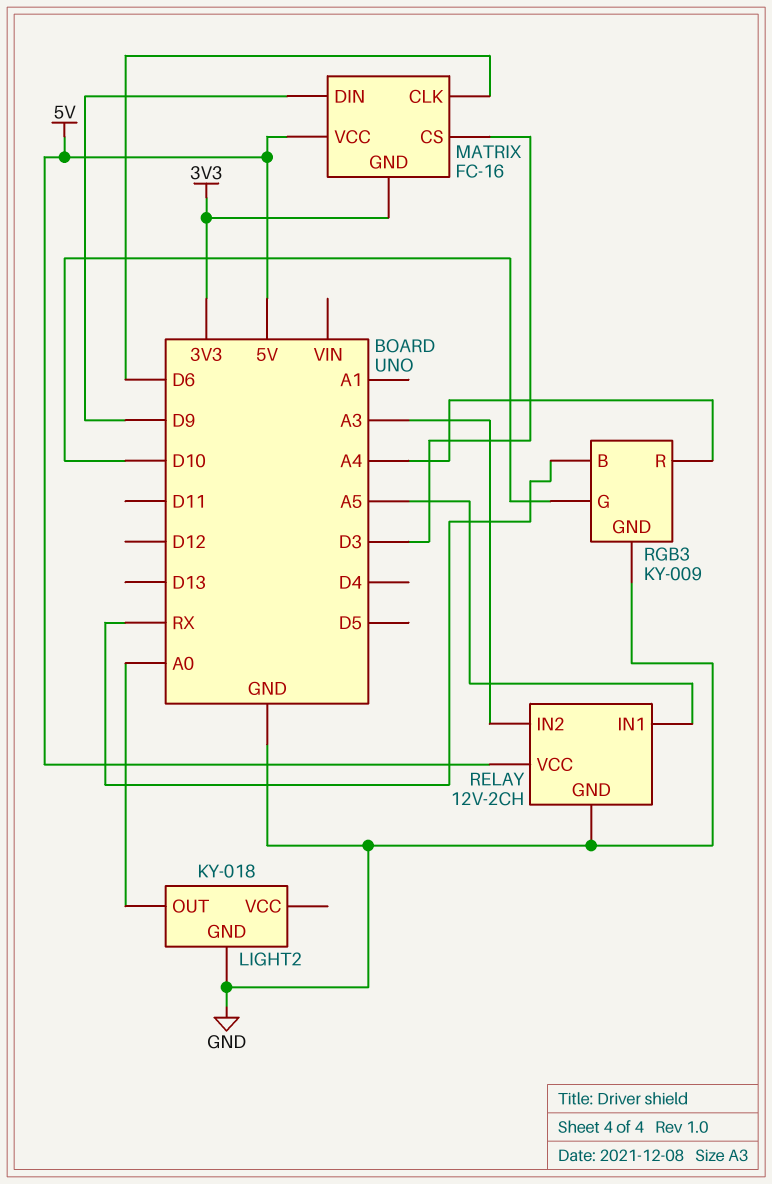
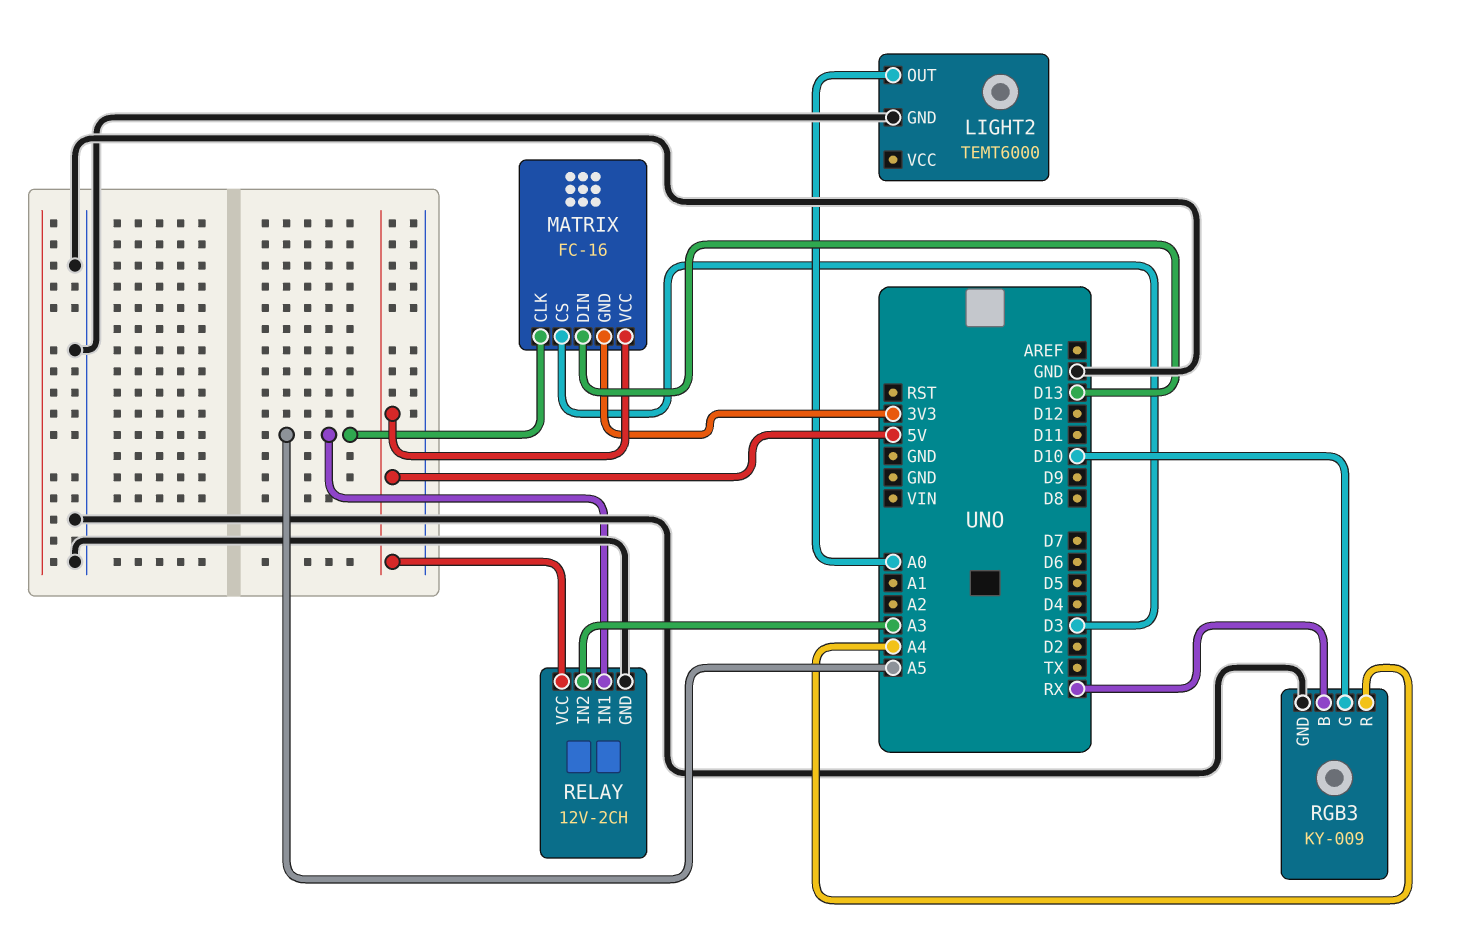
LIGHT2: KY-018 -> TEMT6000
MATRIX pin CLK: D6 -> A5
MATRIX pin DIN: D9 -> D13

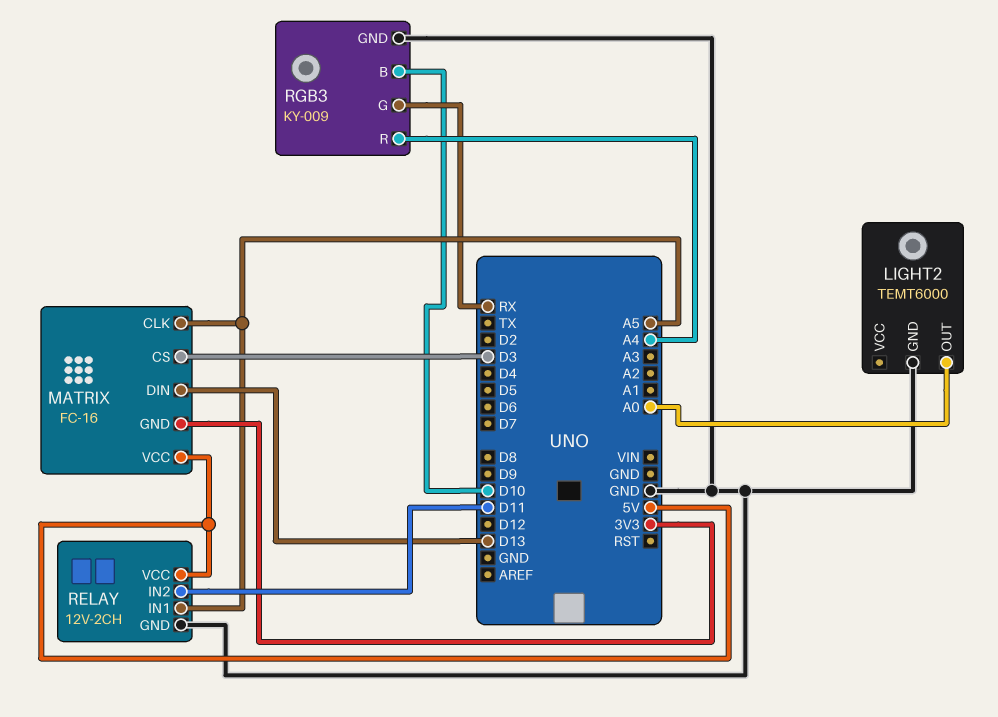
RELAY pin IN2: A3 -> D11
RGB3 pin B: RX -> D10
RGB3 pin G: D10 -> RX

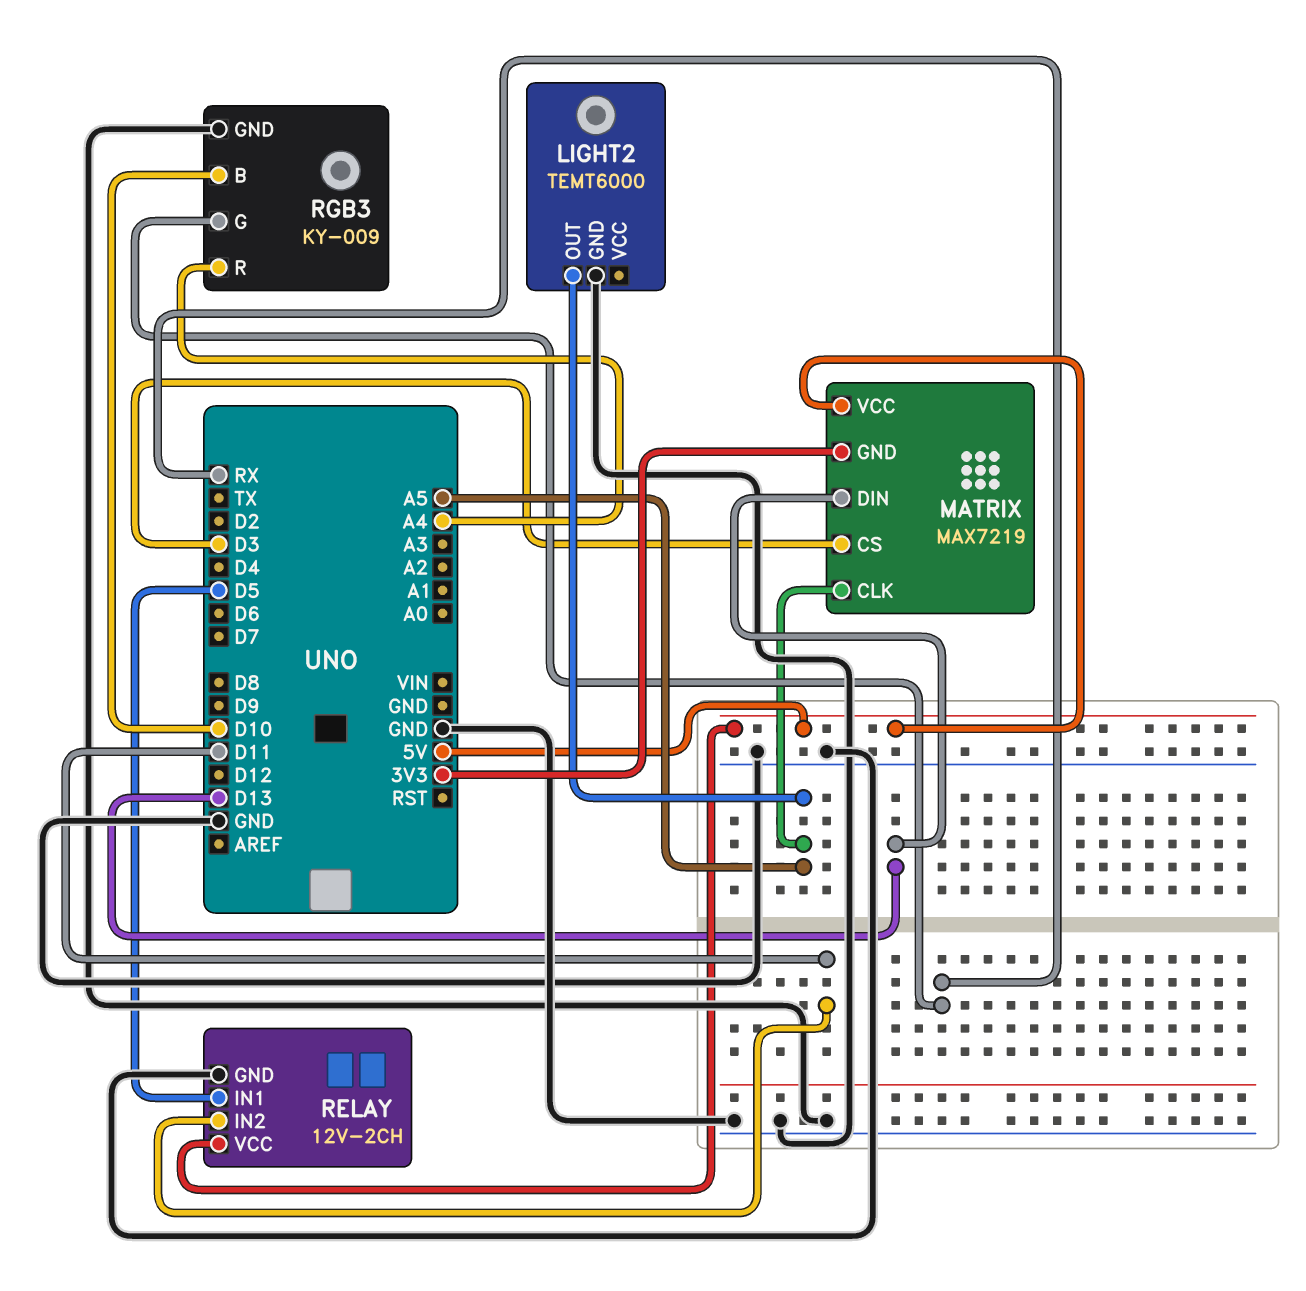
LIGHT2 pin OUT: A0 -> A5
MATRIX: FC-16 -> MAX7219
RELAY pin IN1: A5 -> D5

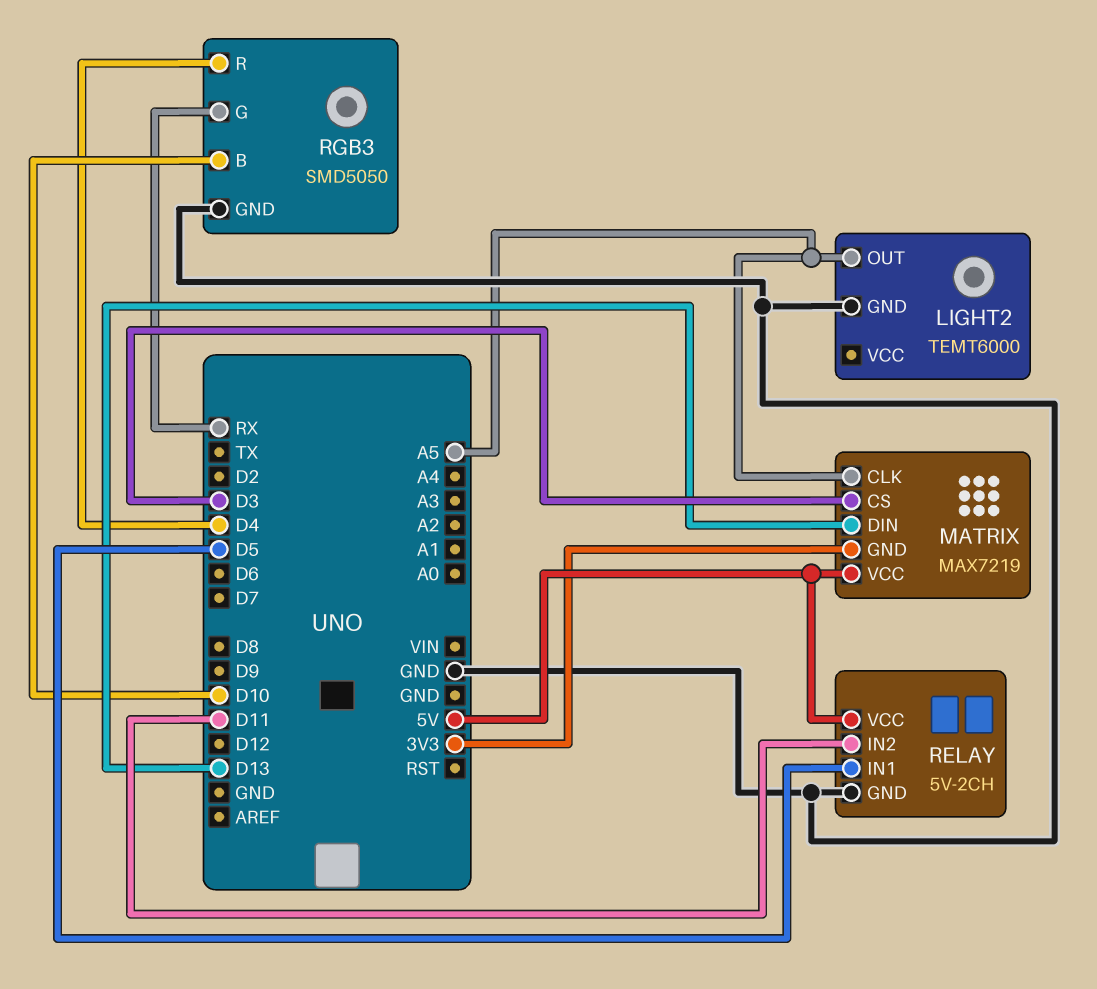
RELAY: 12V-2CH -> 5V-2CH
RGB3: KY-009 -> SMD5050
RGB3 pin R: A4 -> D4

